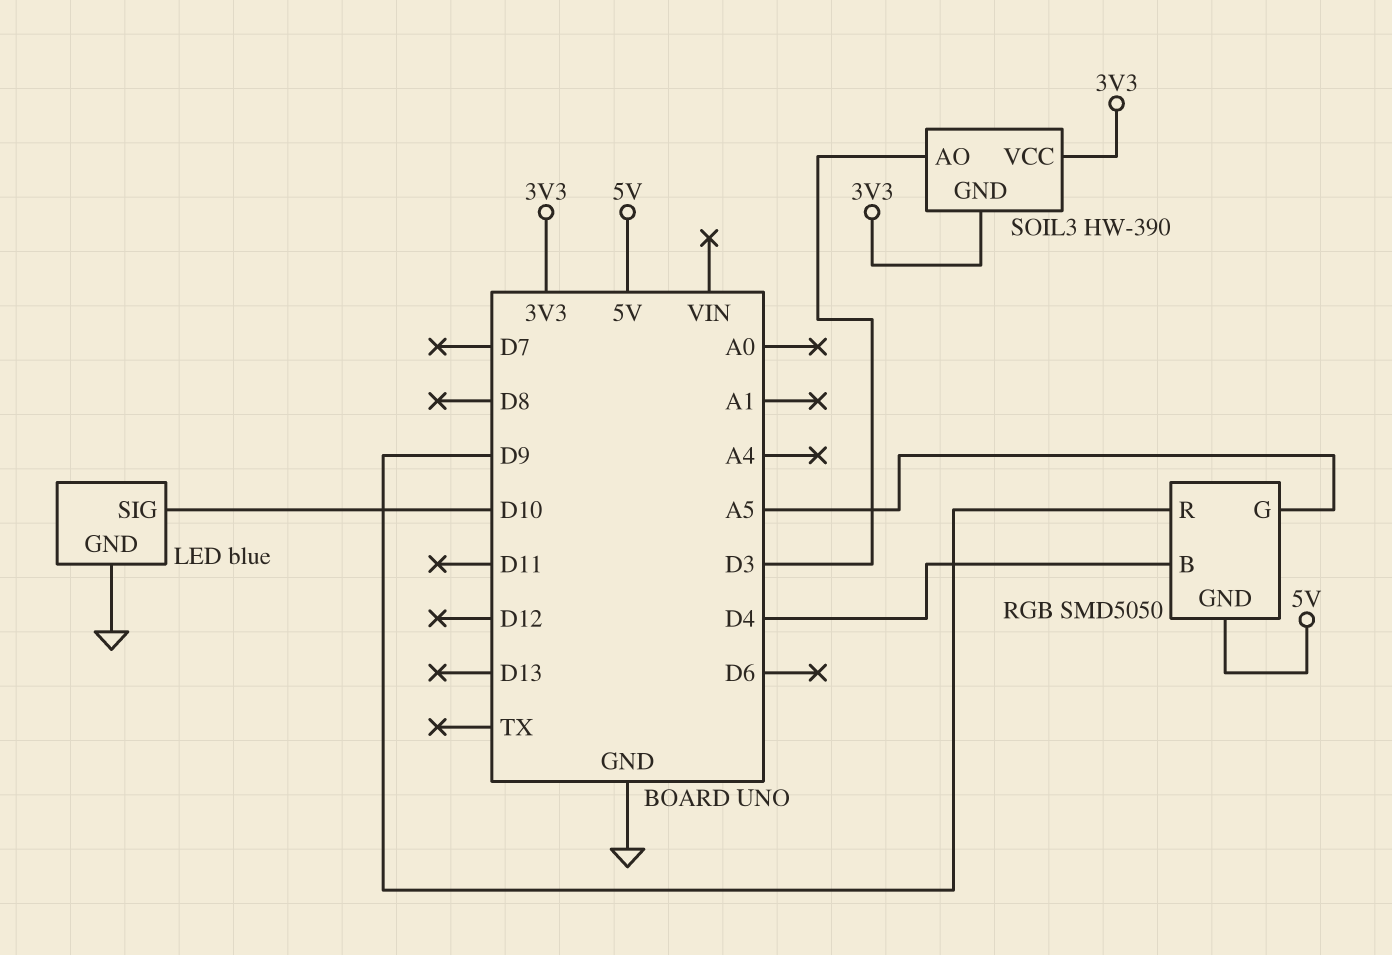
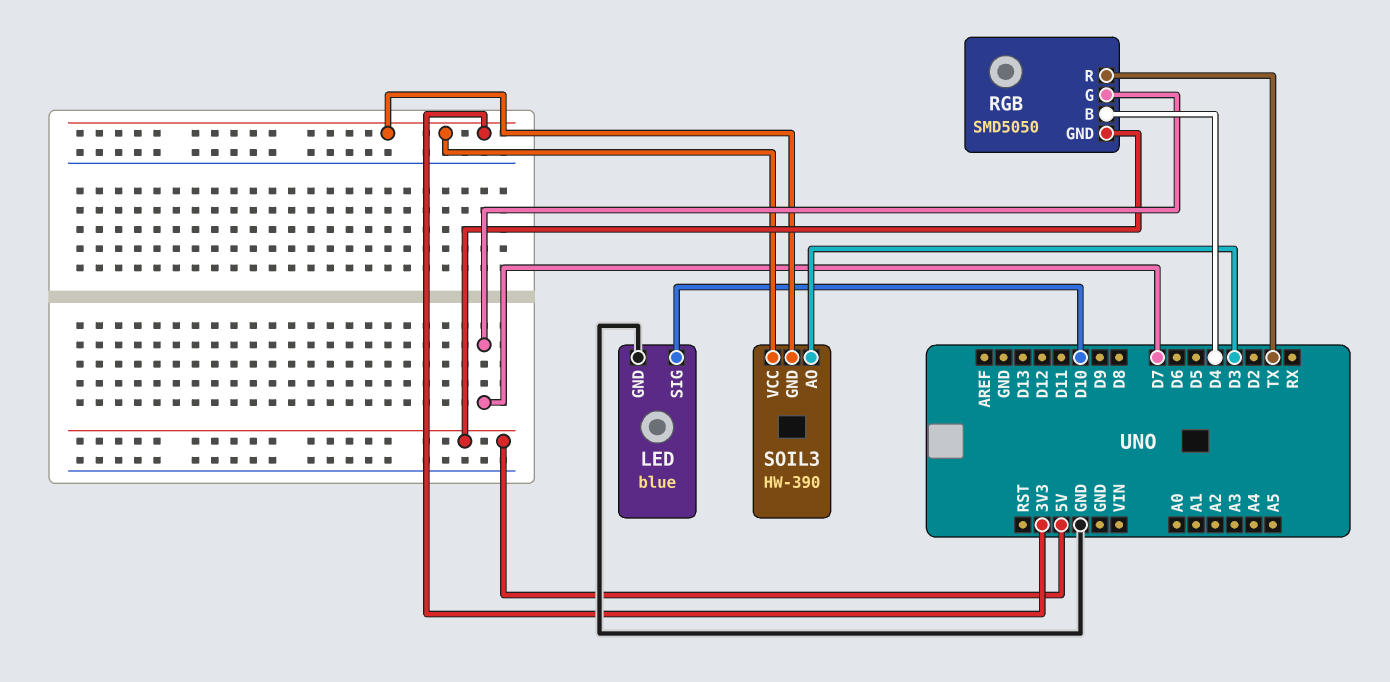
RGB pin G: A5 -> D7
RGB pin R: D9 -> TX

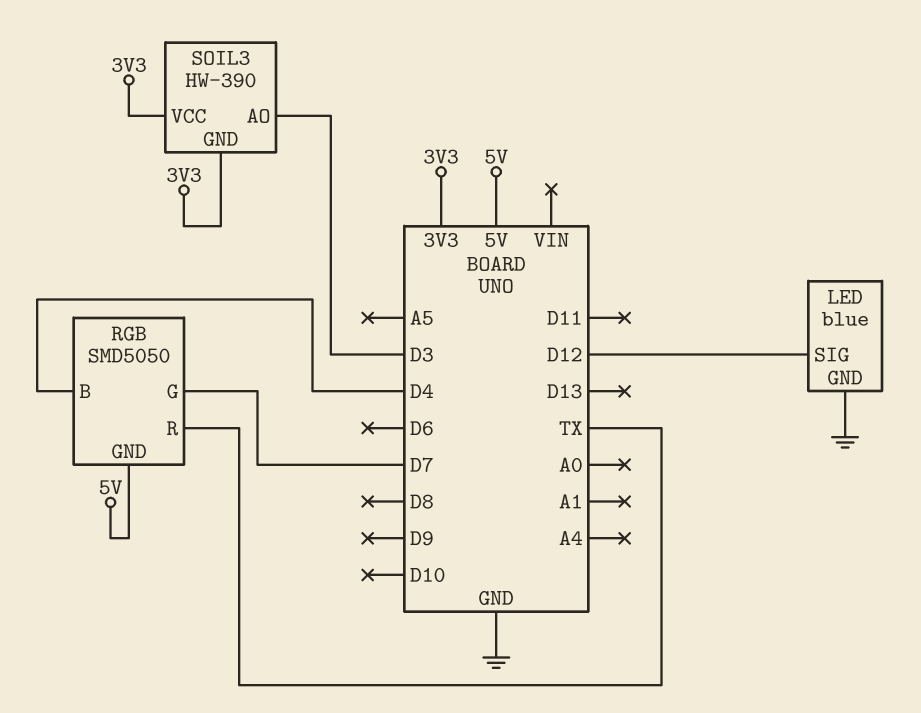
LED pin SIG: D10 -> D12

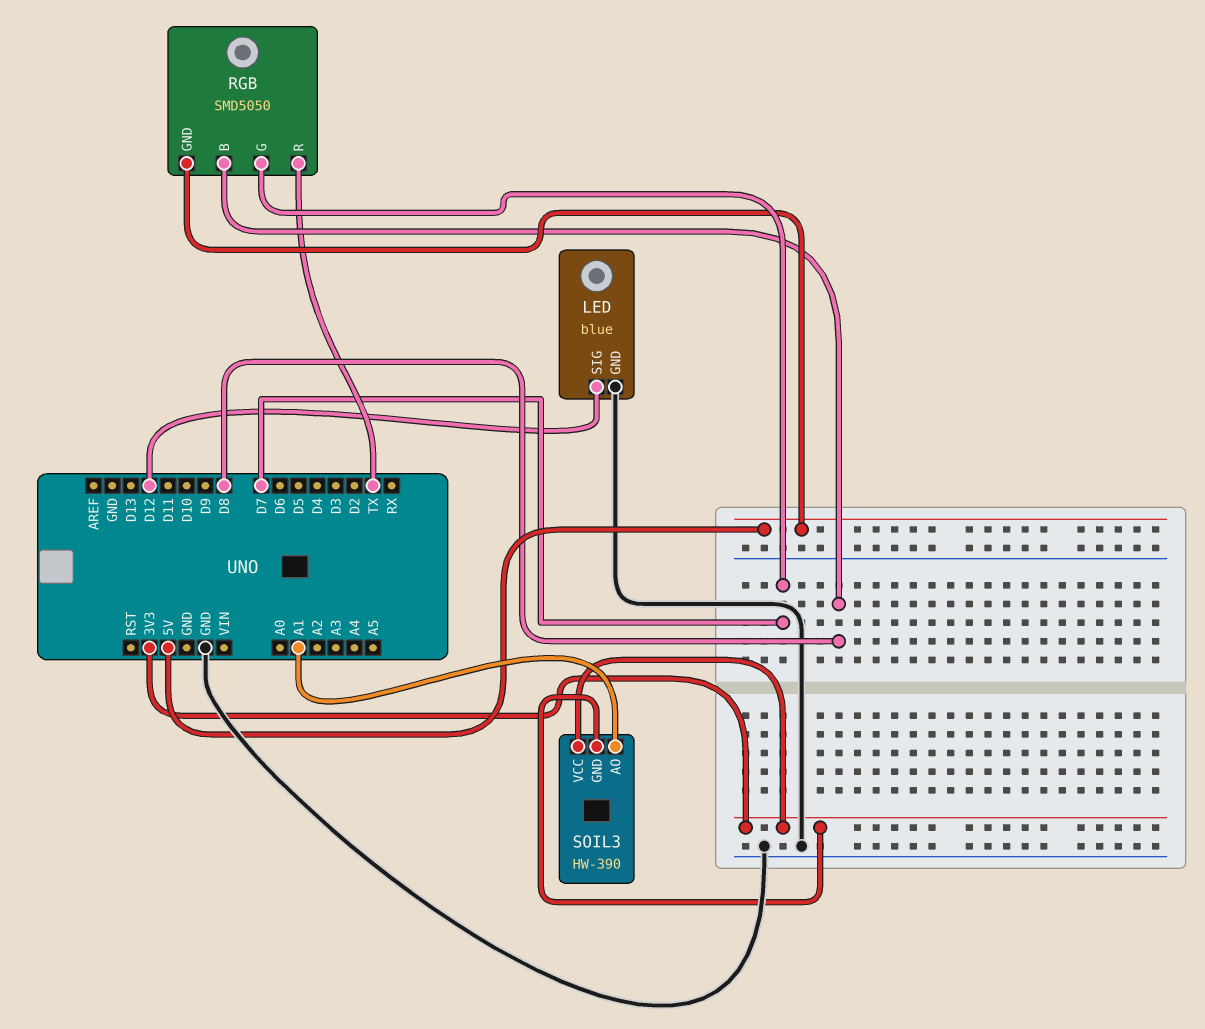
RGB pin B: D4 -> D8
SOIL3 pin AO: D3 -> A1

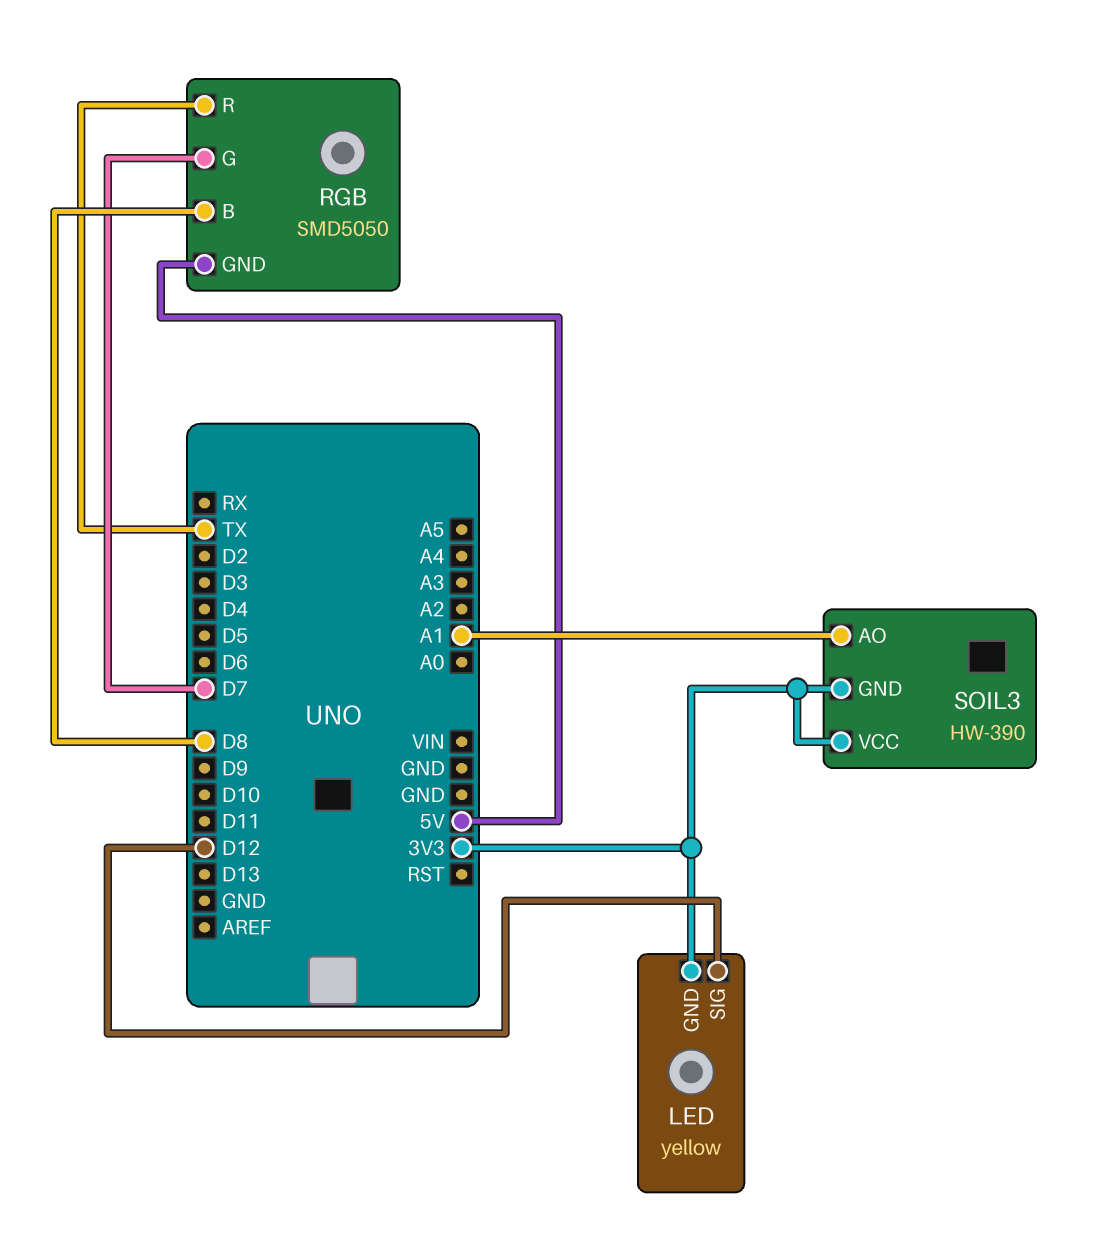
LED: blue -> yellow
LED pin GND: GND -> 3V3

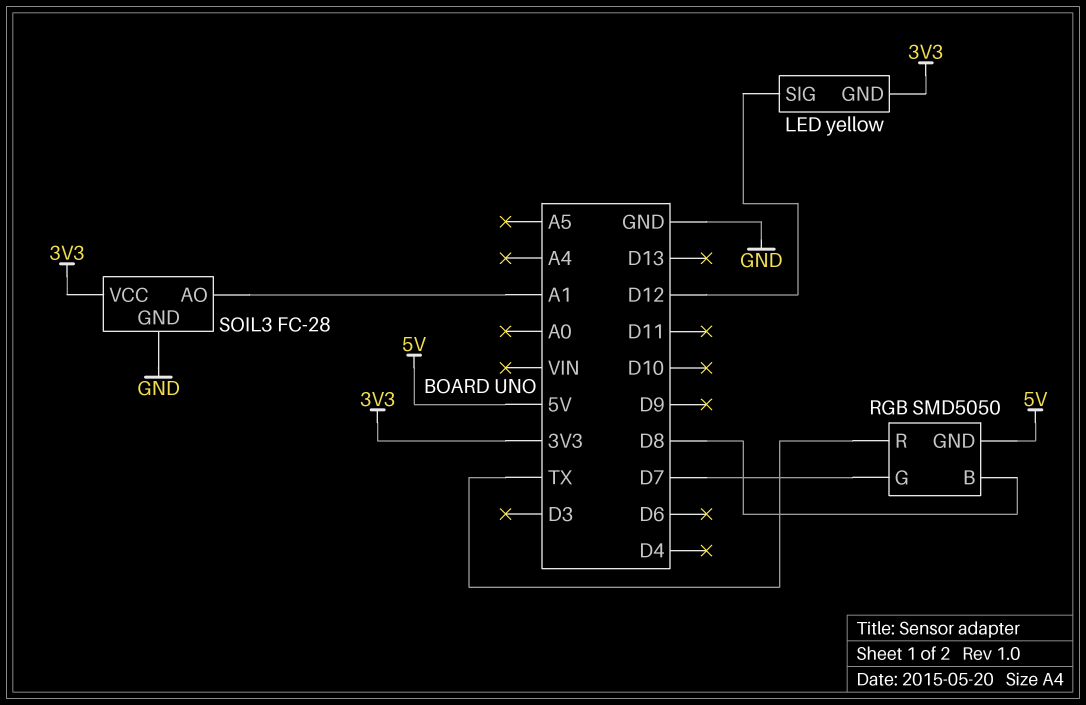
SOIL3: HW-390 -> FC-28
SOIL3 pin GND: 3V3 -> GND

